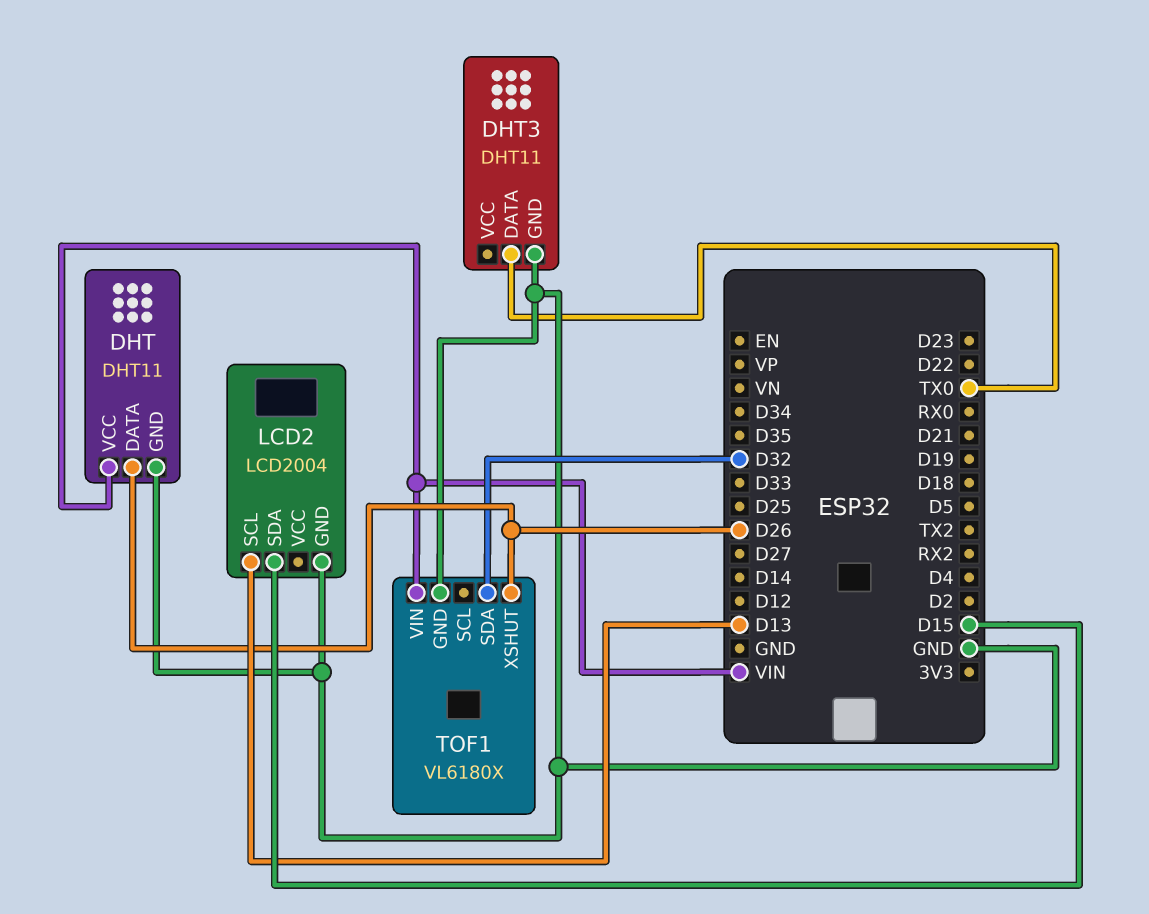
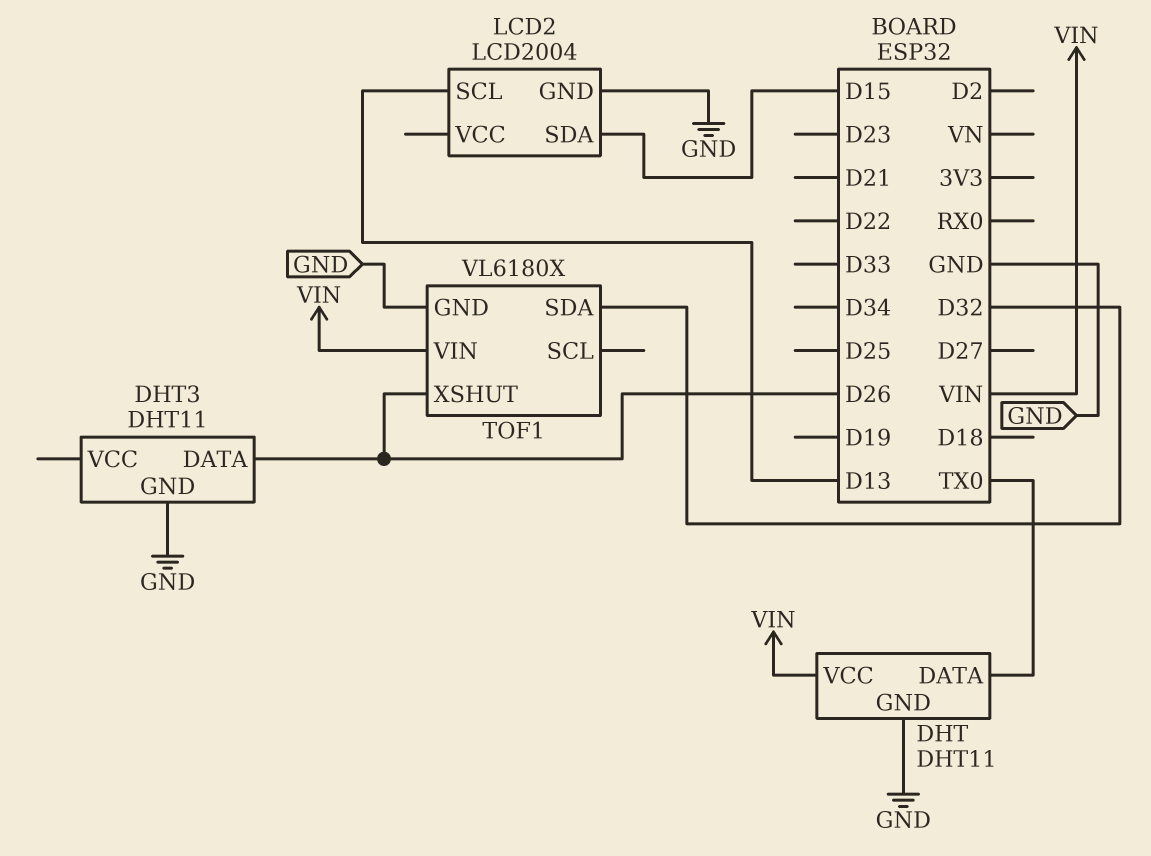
DHT pin DATA: D26 -> TX0
DHT3 pin DATA: TX0 -> D26

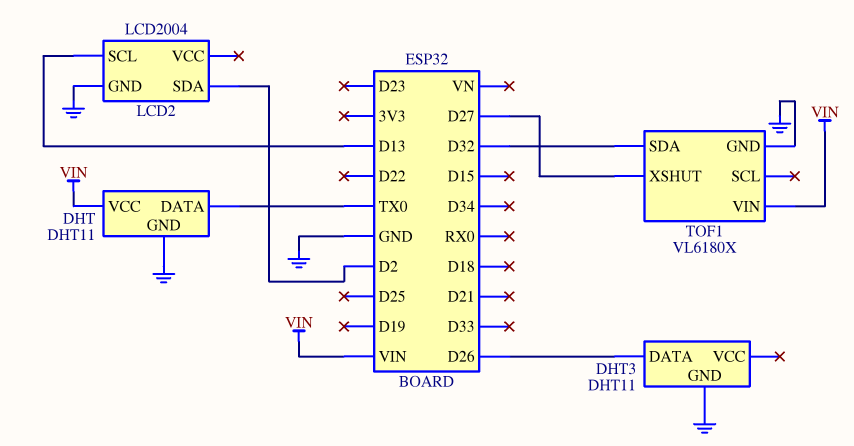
LCD2 pin SDA: D15 -> D2
TOF1 pin XSHUT: D26 -> D27

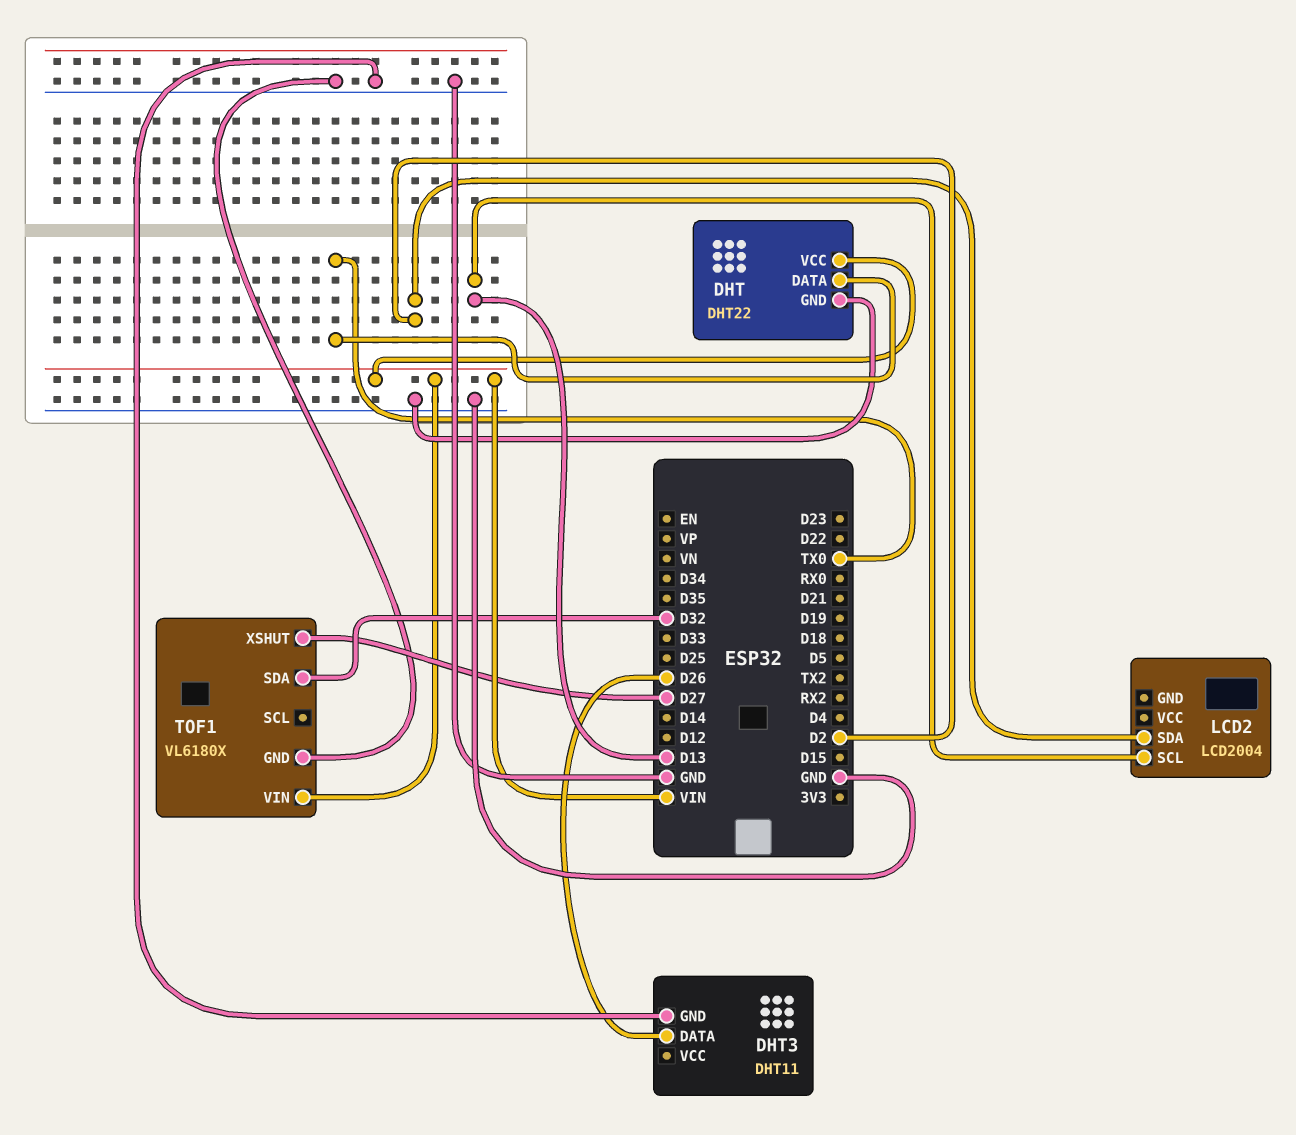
DHT: DHT11 -> DHT22
LCD2 pin GND: GND -> none

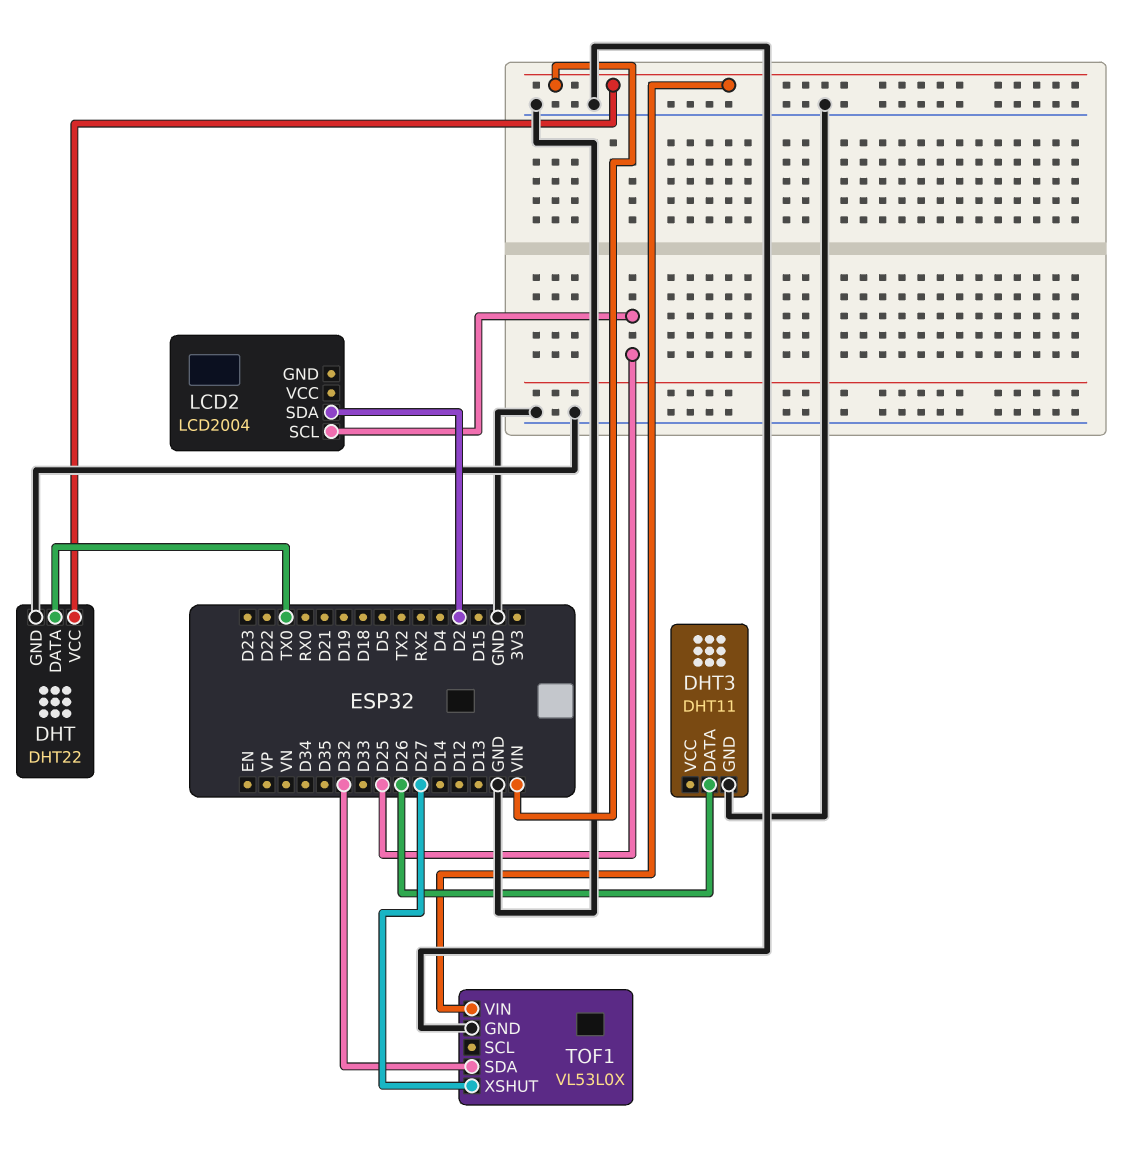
LCD2 pin SCL: D13 -> D25
TOF1: VL6180X -> VL53L0X

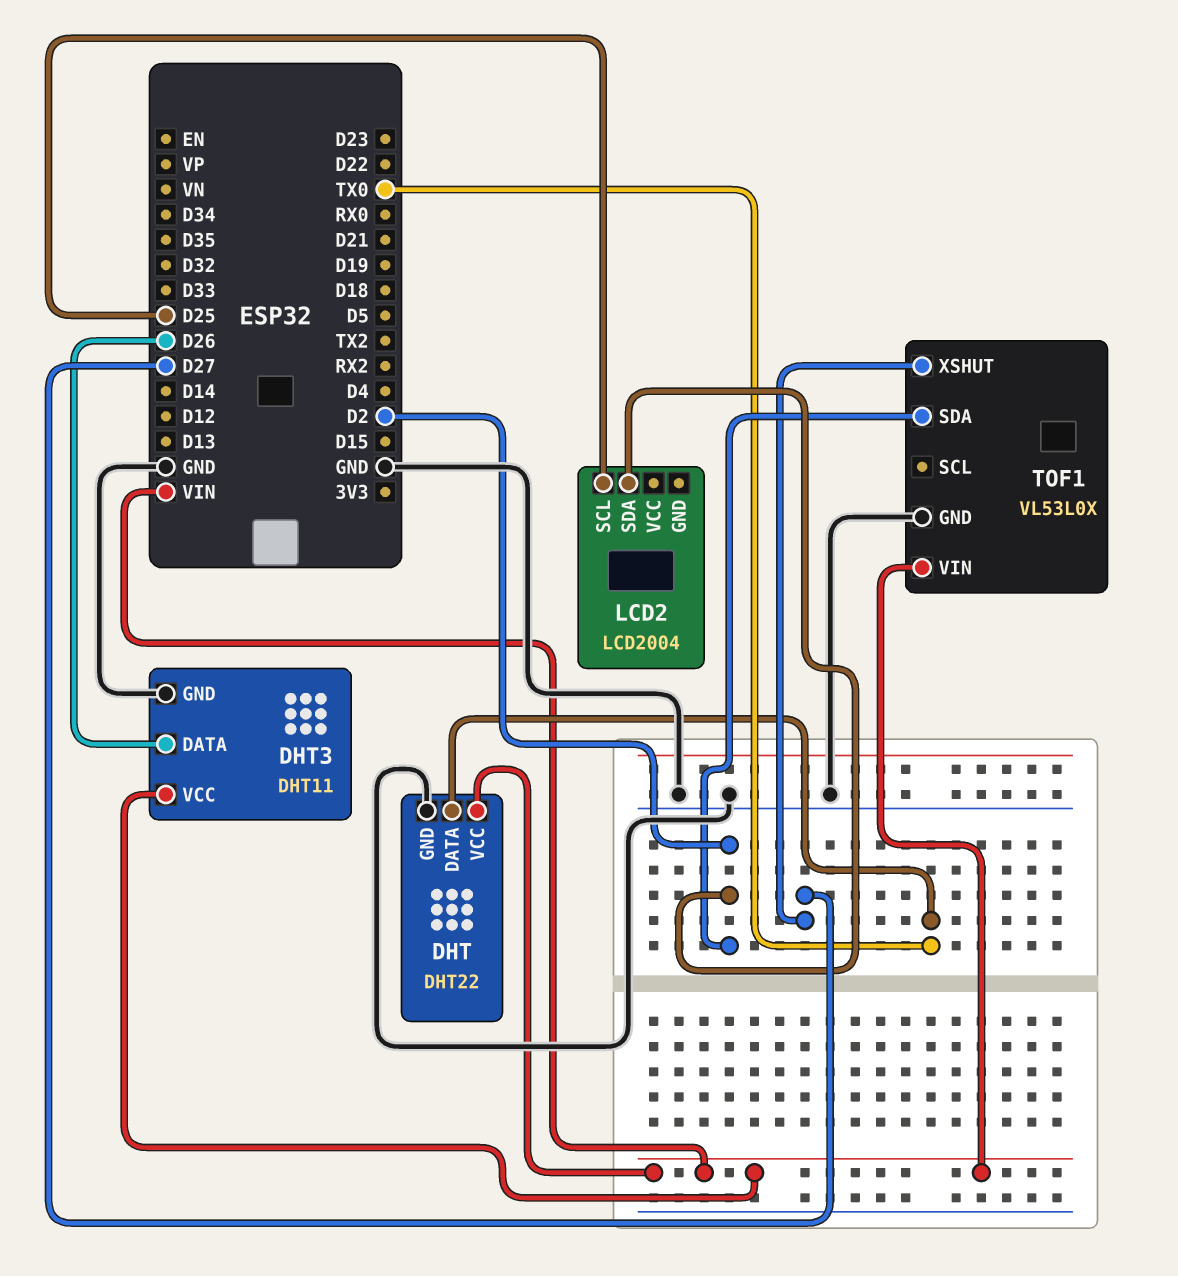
DHT3 pin VCC: none -> VIN
TOF1 pin SDA: D32 -> D2

